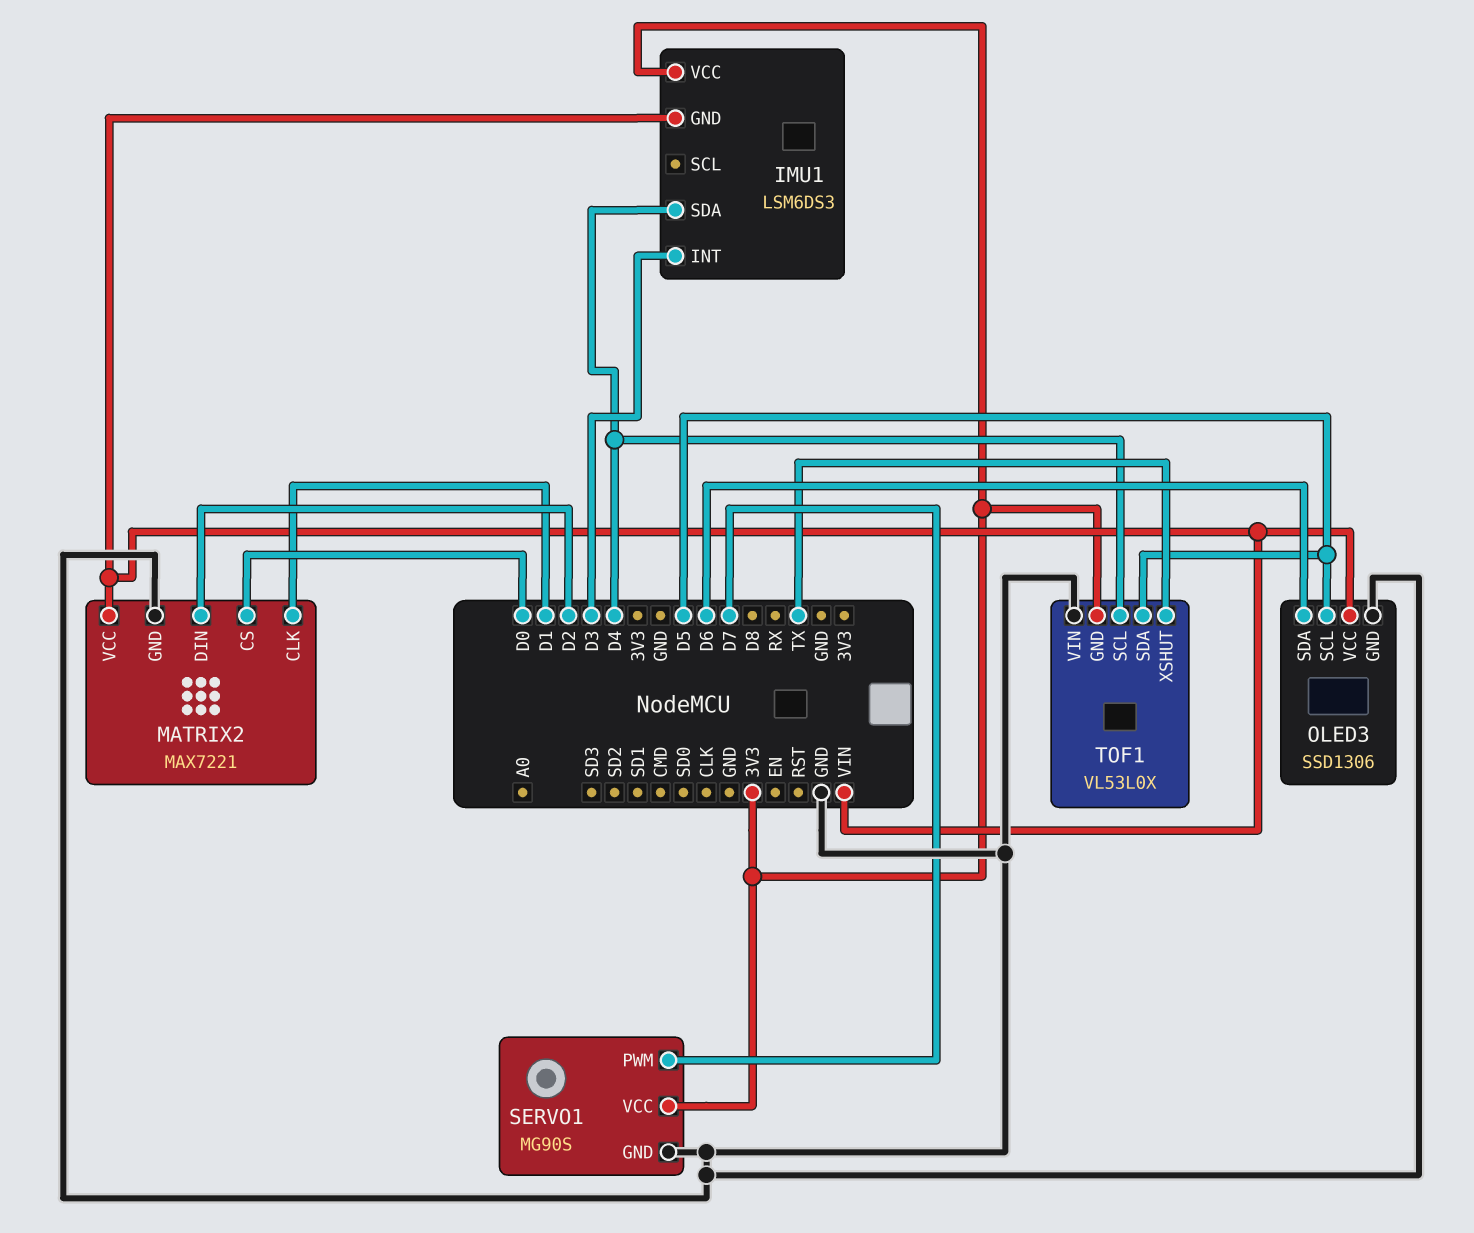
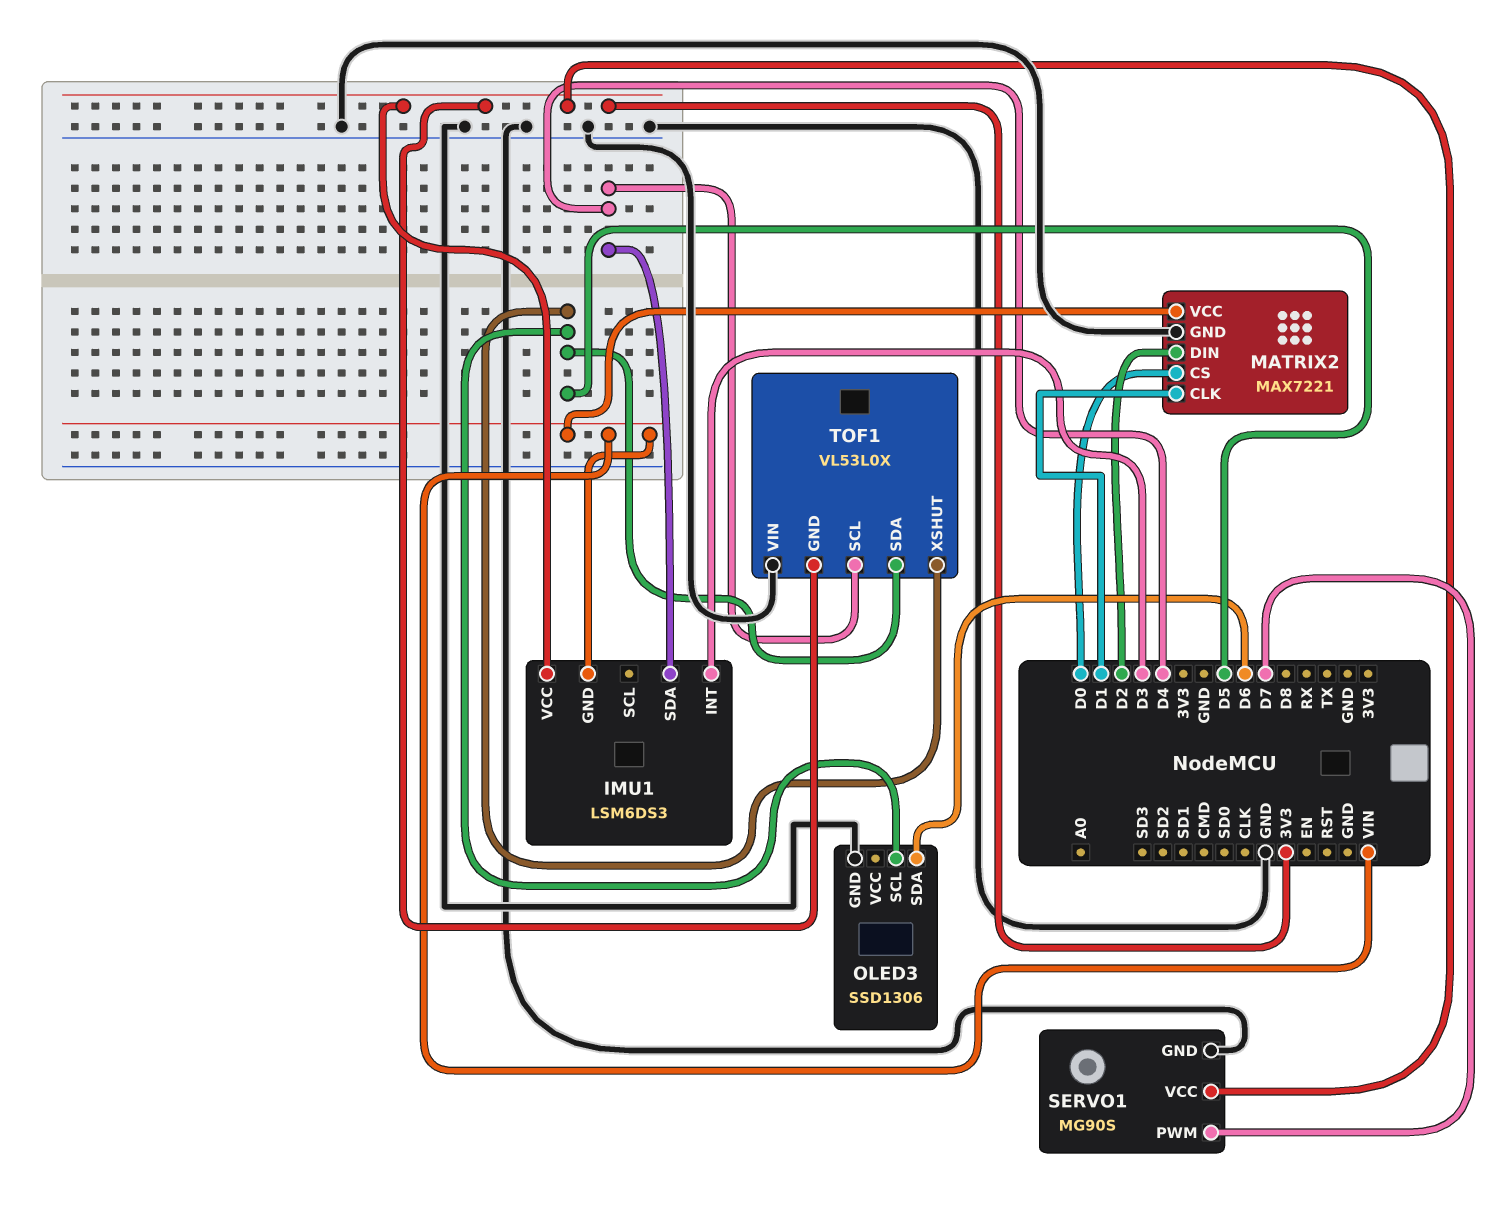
OLED3 pin VCC: VIN -> none
TOF1 pin XSHUT: TX -> D5

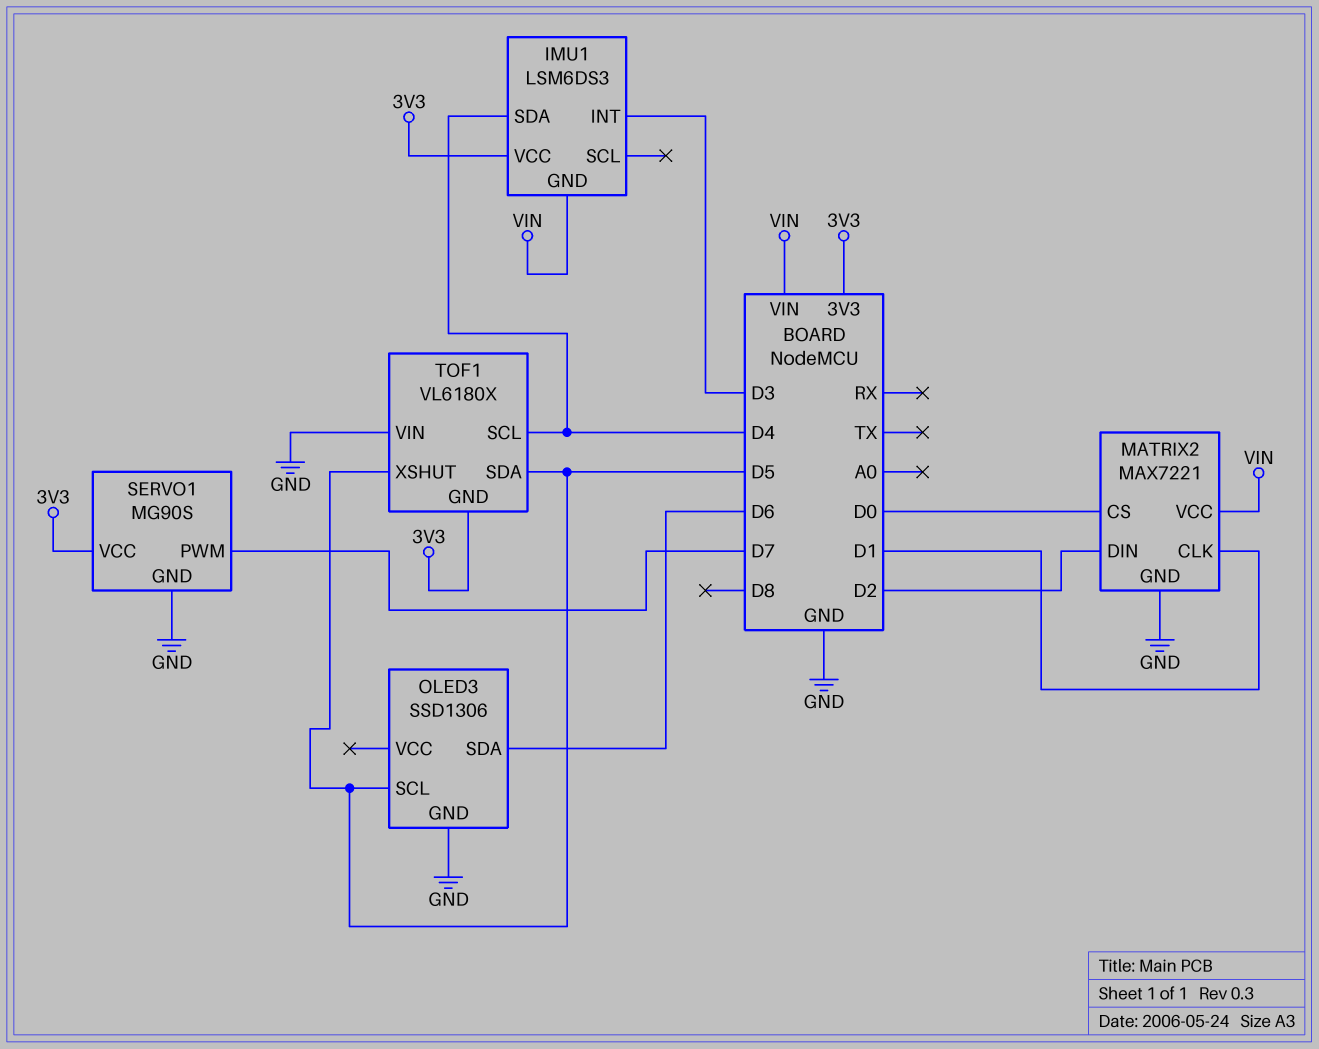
TOF1: VL53L0X -> VL6180X

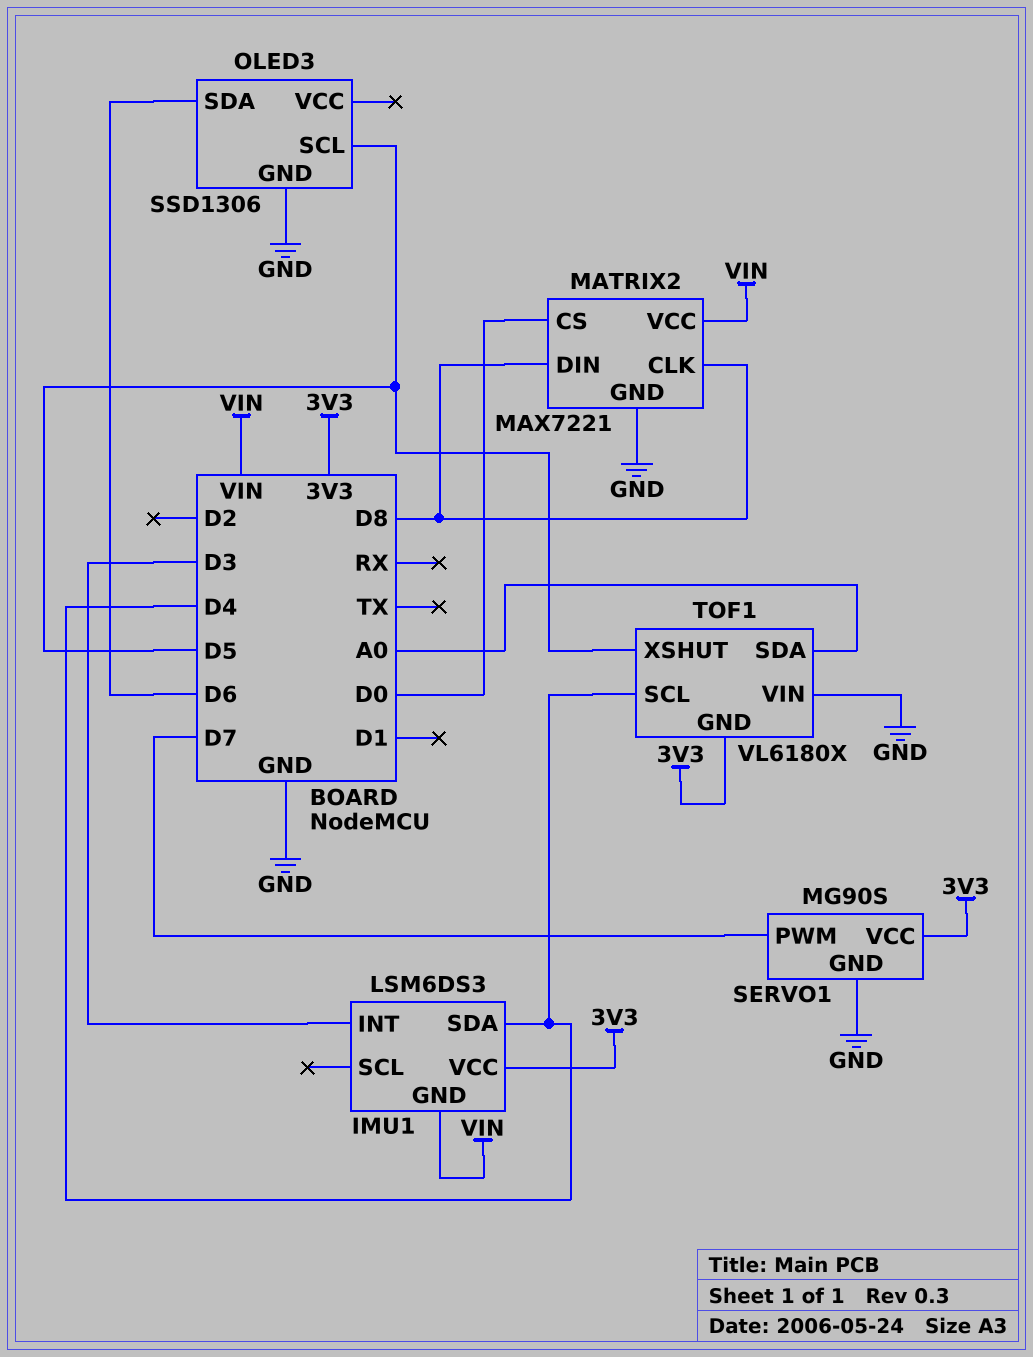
MATRIX2 pin CLK: D1 -> D8
MATRIX2 pin DIN: D2 -> D8
TOF1 pin SDA: D5 -> A0

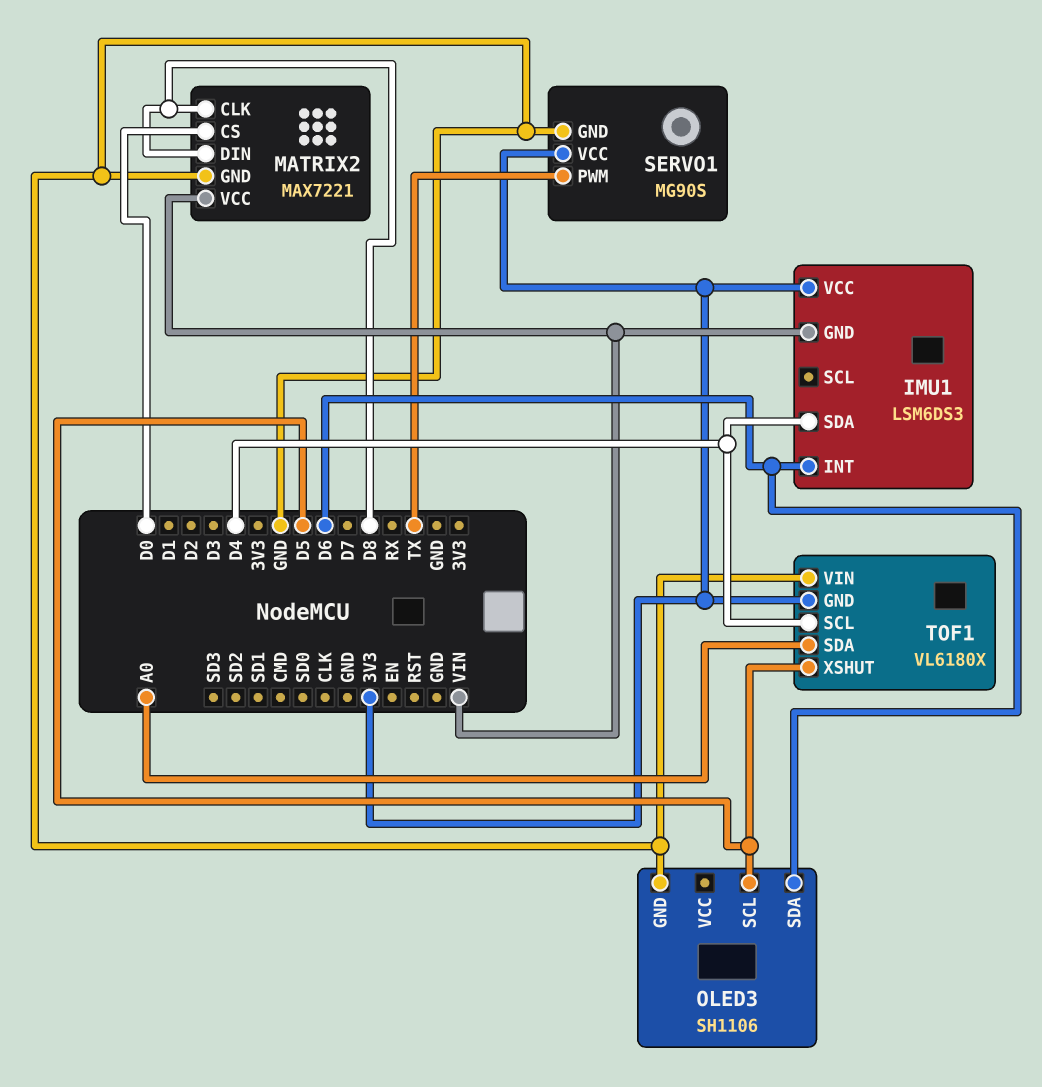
IMU1 pin INT: D3 -> D6
OLED3: SSD1306 -> SH1106
SERVO1 pin PWM: D7 -> TX

